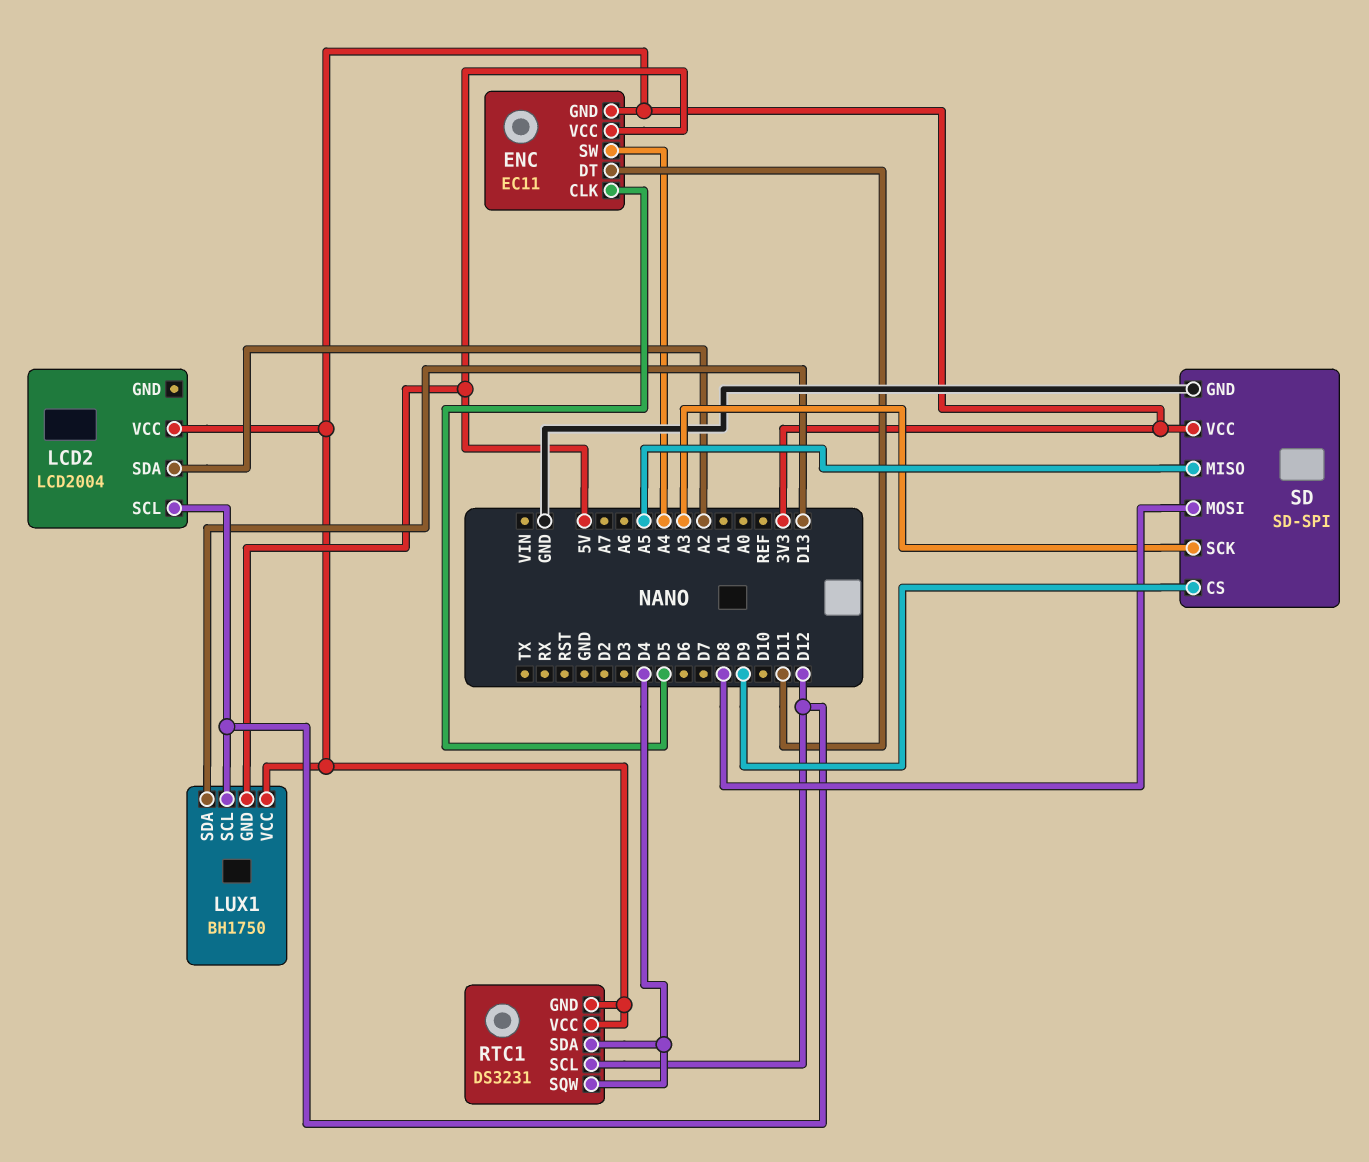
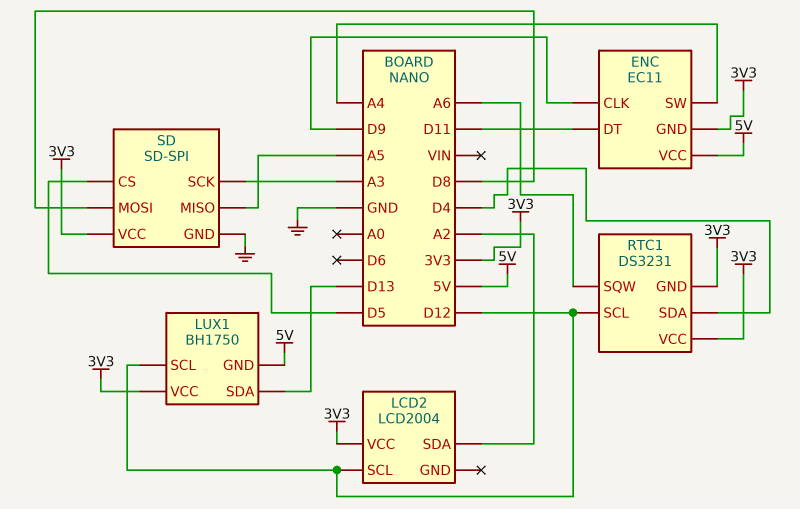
ENC pin CLK: D5 -> D9
RTC1 pin SQW: D4 -> A6
SD pin CS: D9 -> D5

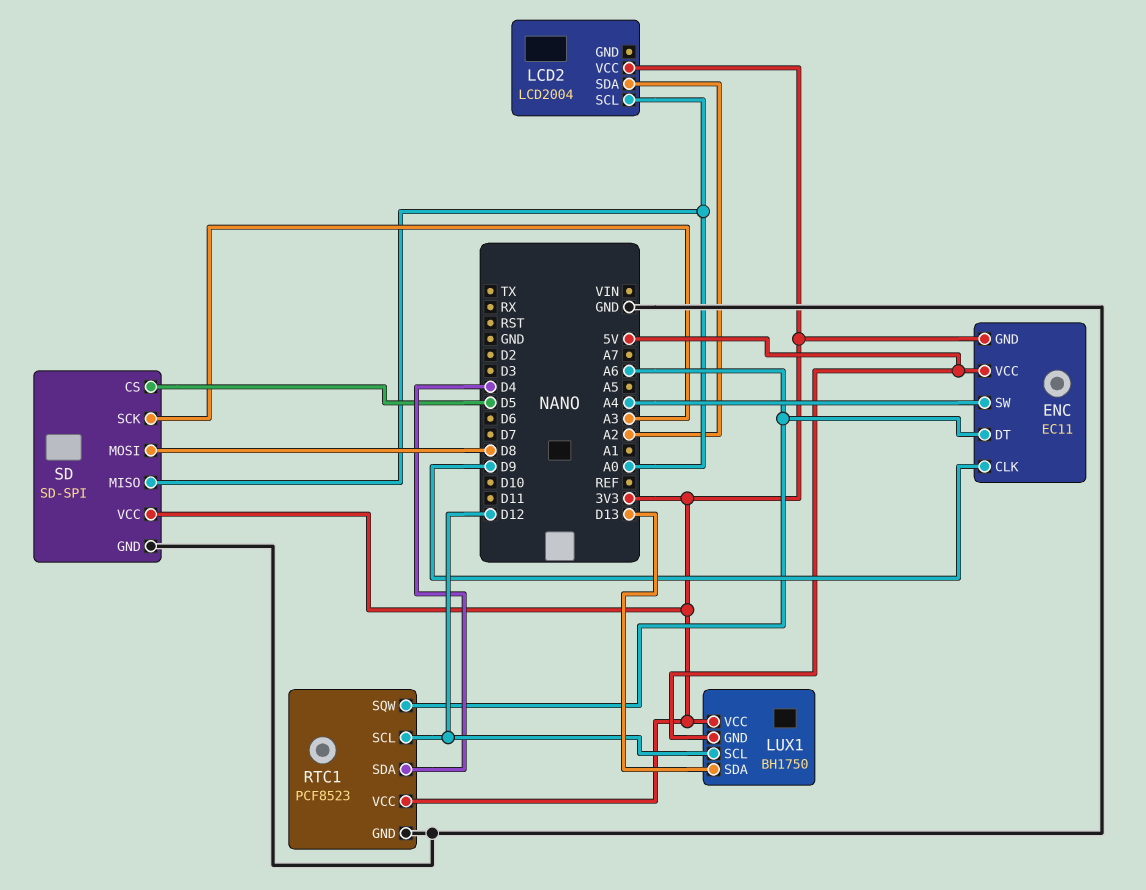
ENC pin DT: D11 -> A6
LCD2 pin SCL: D12 -> A0
RTC1: DS3231 -> PCF8523
RTC1 pin GND: 3V3 -> GND
SD pin MISO: A5 -> A0

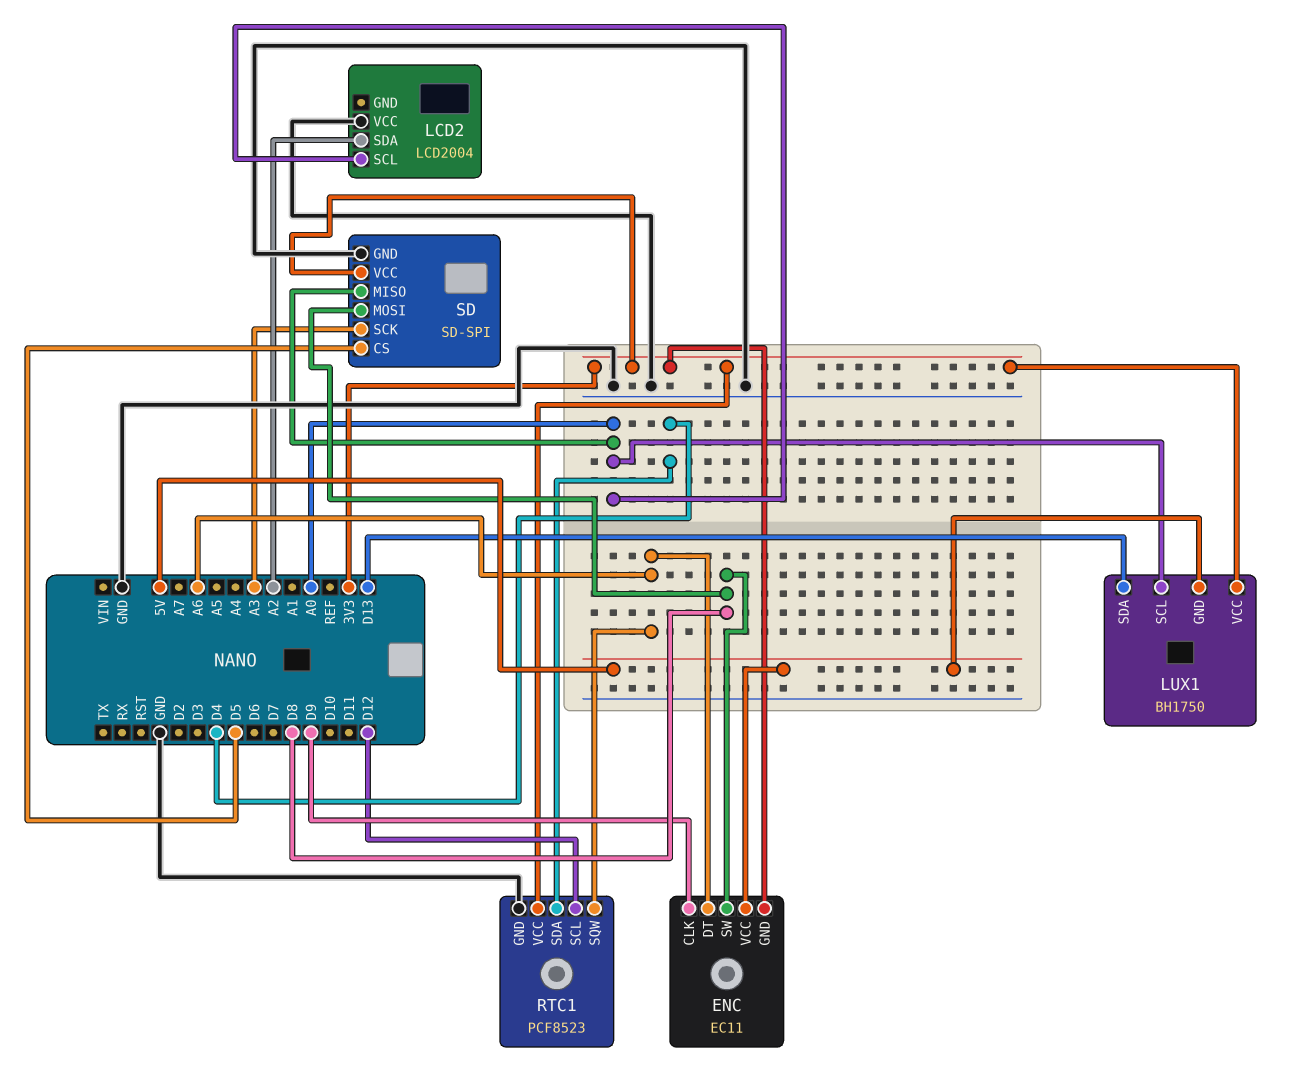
ENC pin SW: A4 -> D8
LCD2 pin VCC: 3V3 -> GND
LUX1 pin SCL: D12 -> A0

